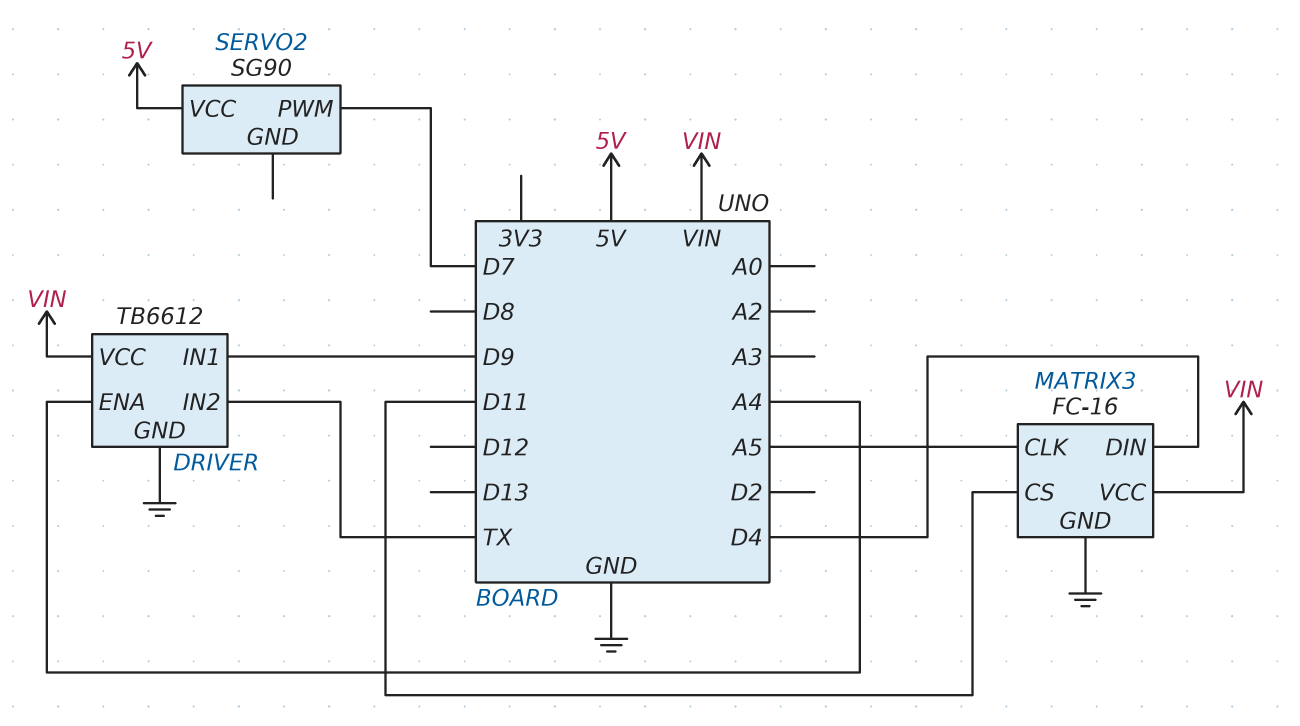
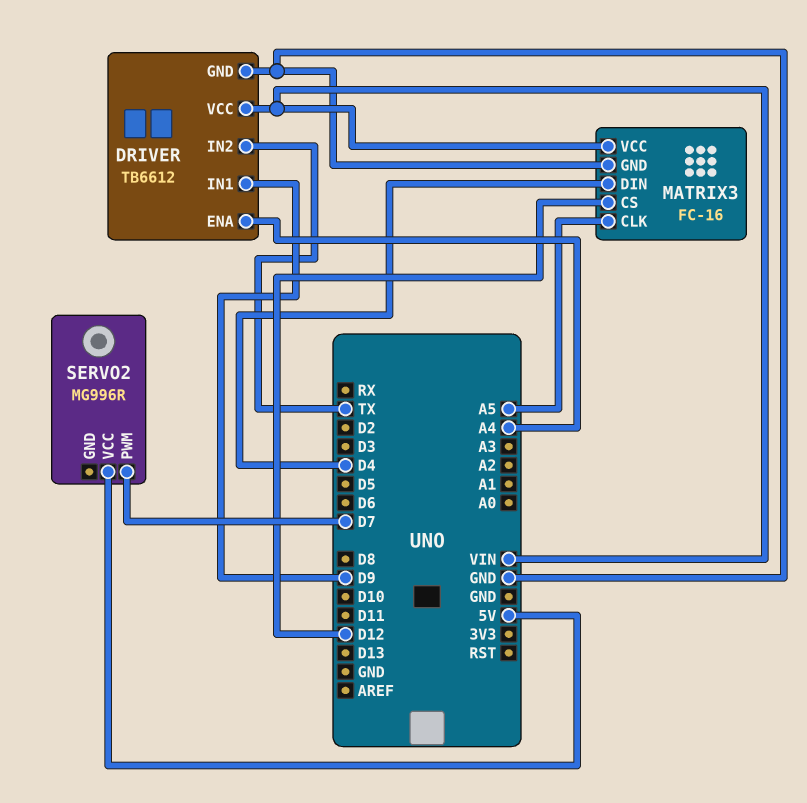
MATRIX3 pin CS: D11 -> D12
SERVO2: SG90 -> MG996R

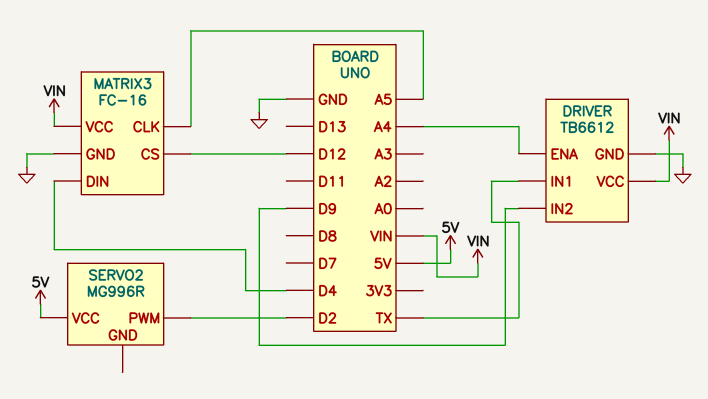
DRIVER pin IN1: D9 -> TX
DRIVER pin IN2: TX -> D9
SERVO2 pin PWM: D7 -> D2

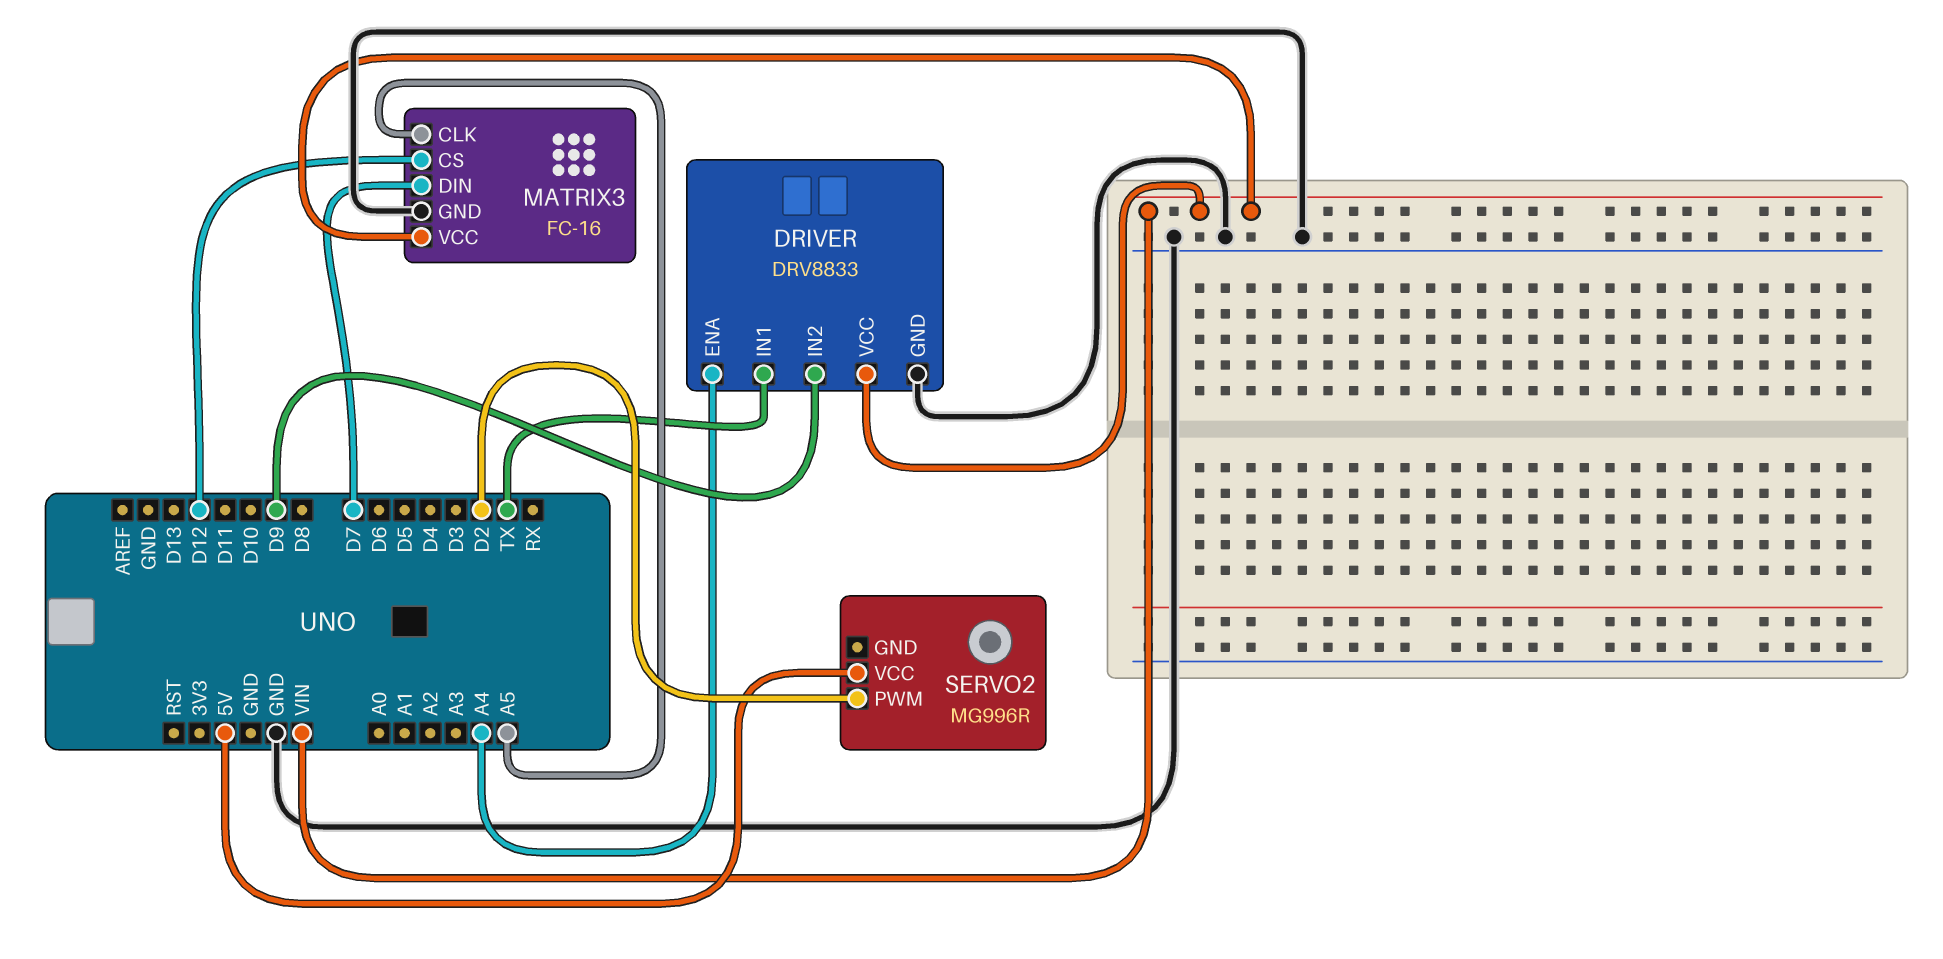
DRIVER: TB6612 -> DRV8833
MATRIX3 pin DIN: D4 -> D7

